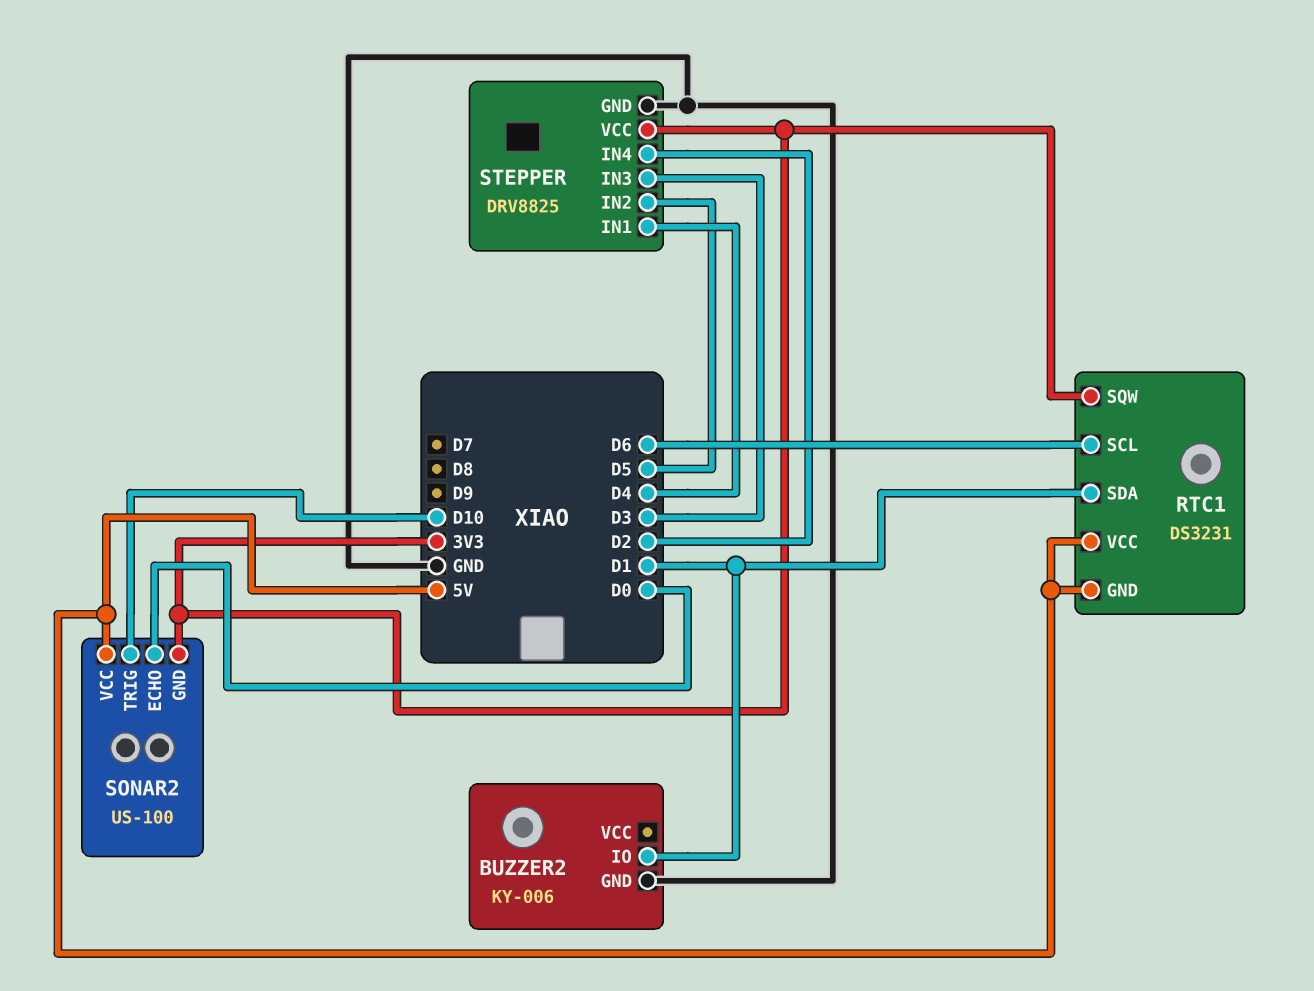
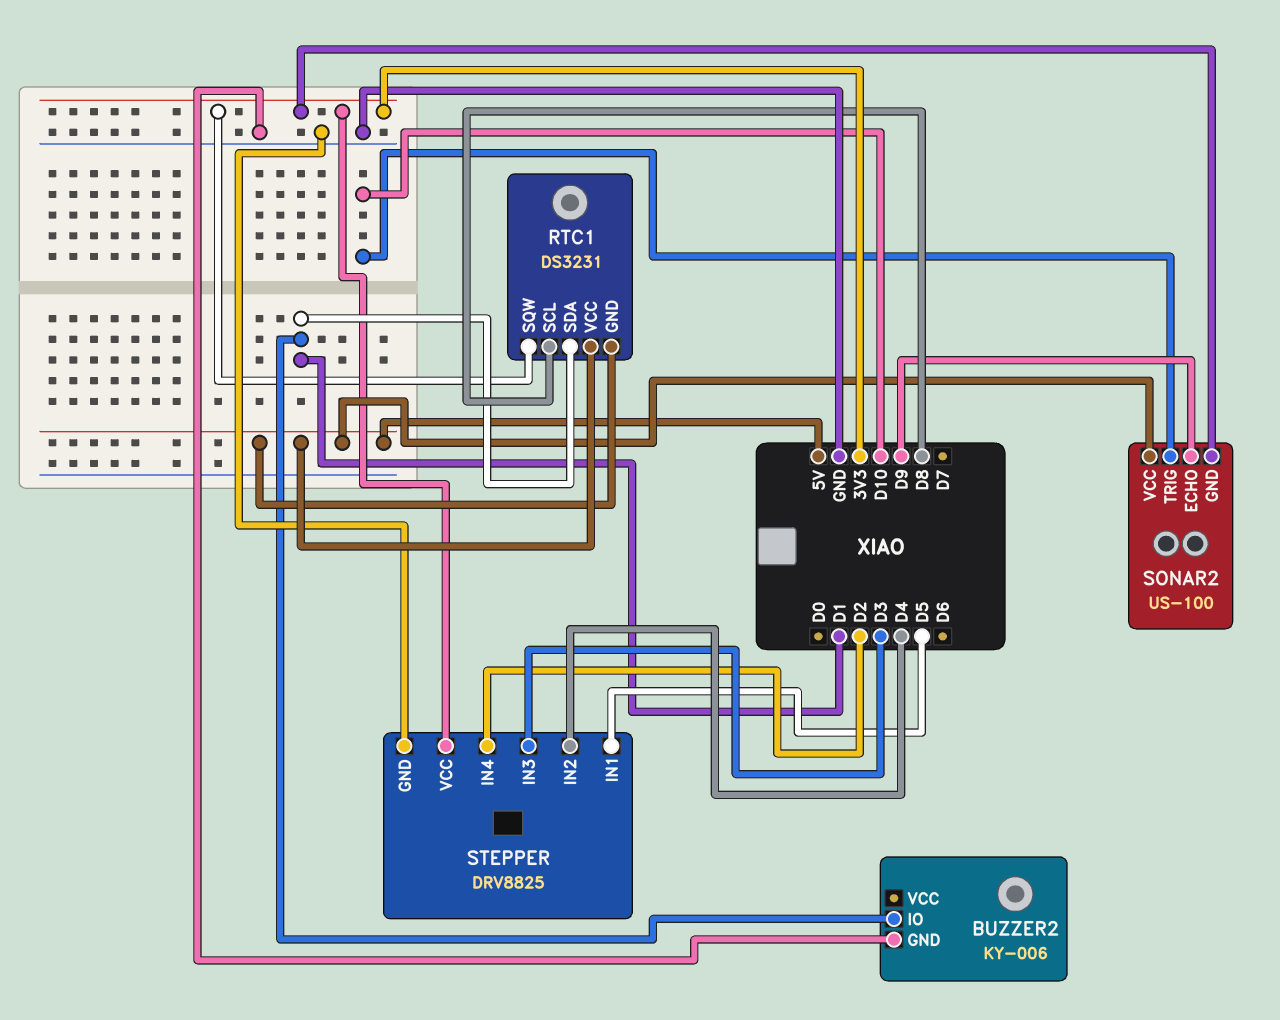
RTC1 pin SCL: D6 -> D8
SONAR2 pin ECHO: D0 -> D9
STEPPER pin IN1: D4 -> D5
STEPPER pin IN2: D5 -> D4

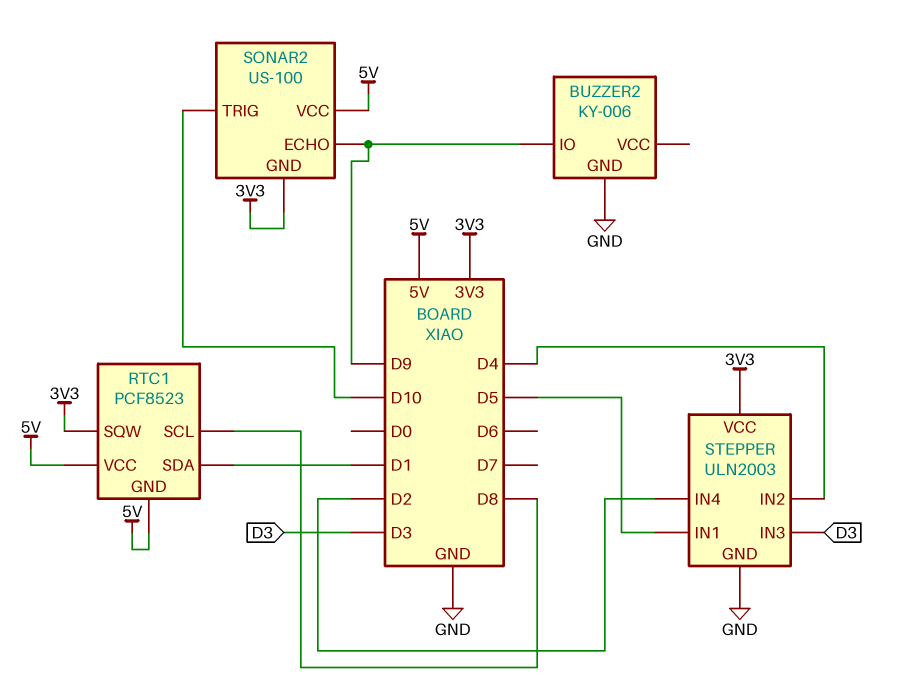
BUZZER2 pin IO: D1 -> D9
RTC1: DS3231 -> PCF8523
STEPPER: DRV8825 -> ULN2003

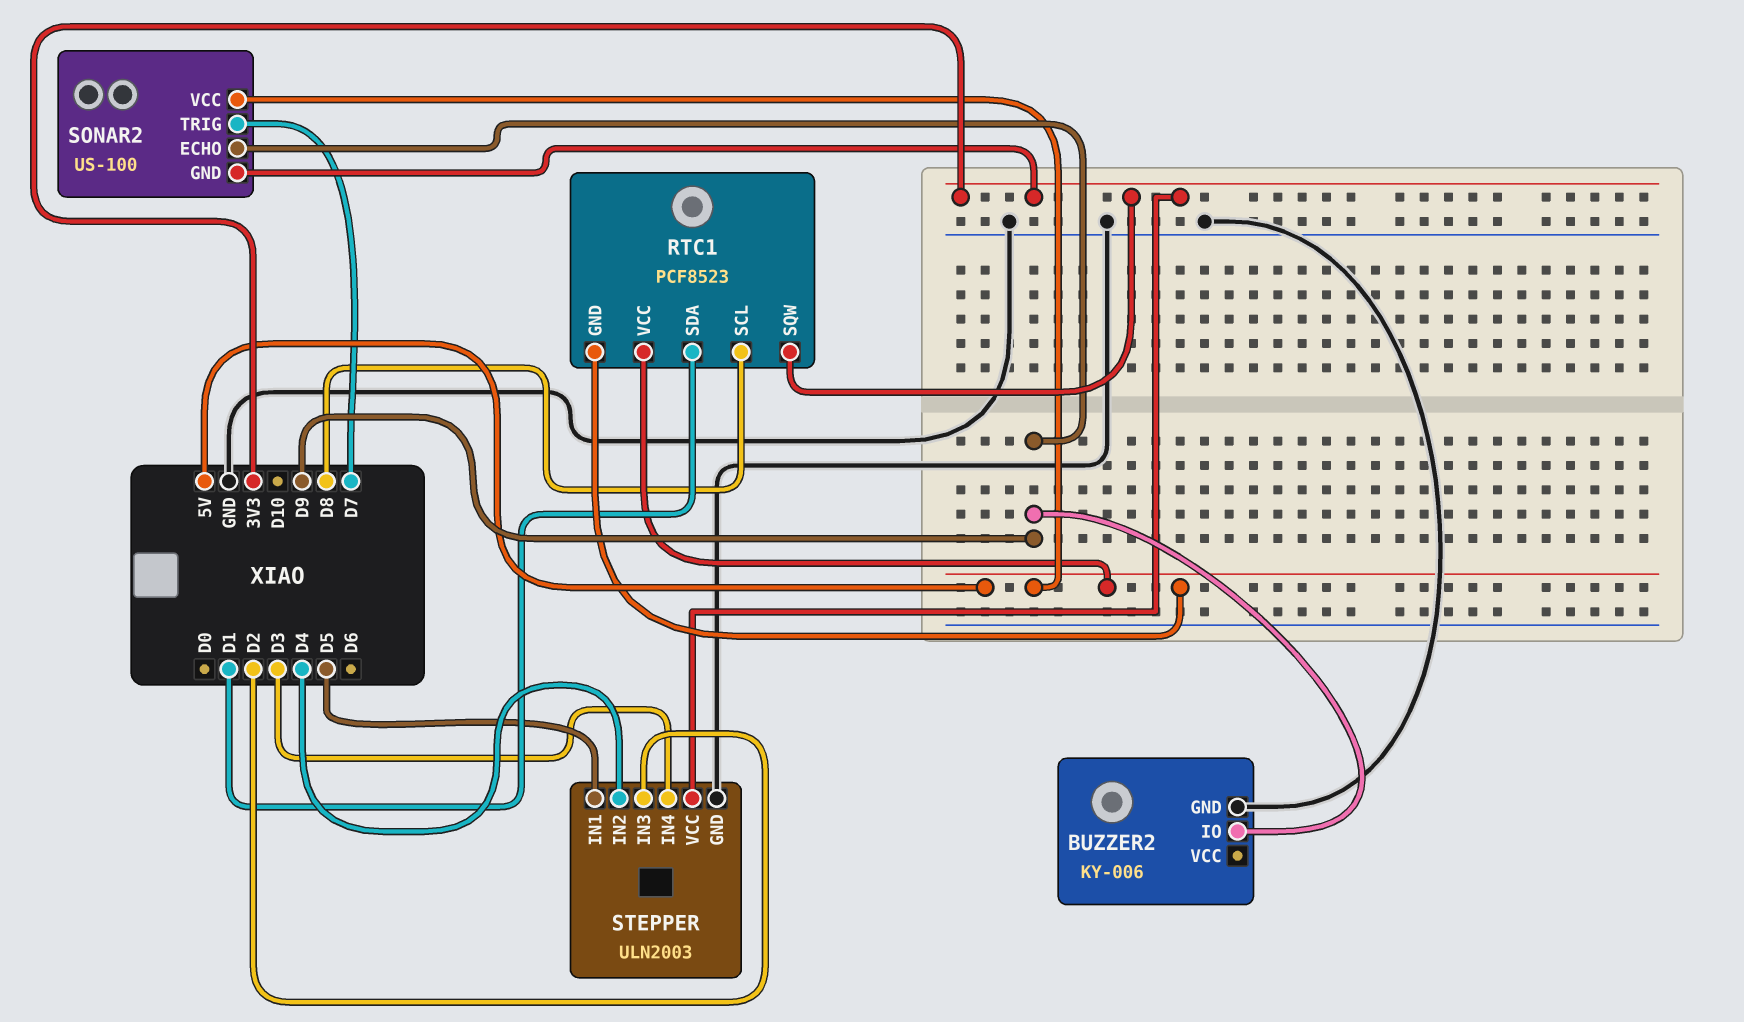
SONAR2 pin TRIG: D10 -> D7
STEPPER pin IN3: D3 -> D2
STEPPER pin IN4: D2 -> D3

